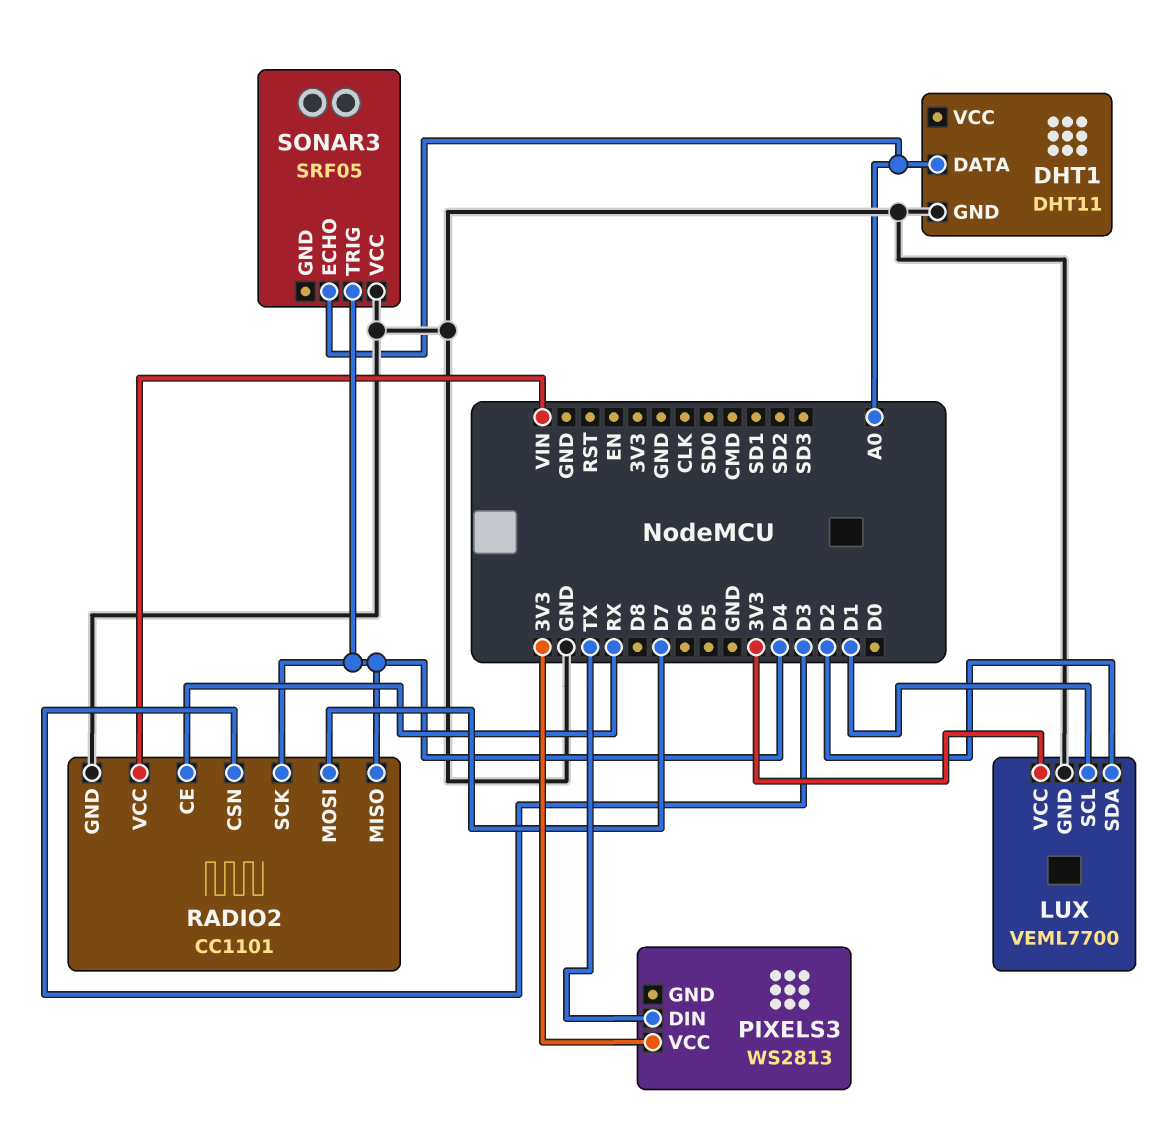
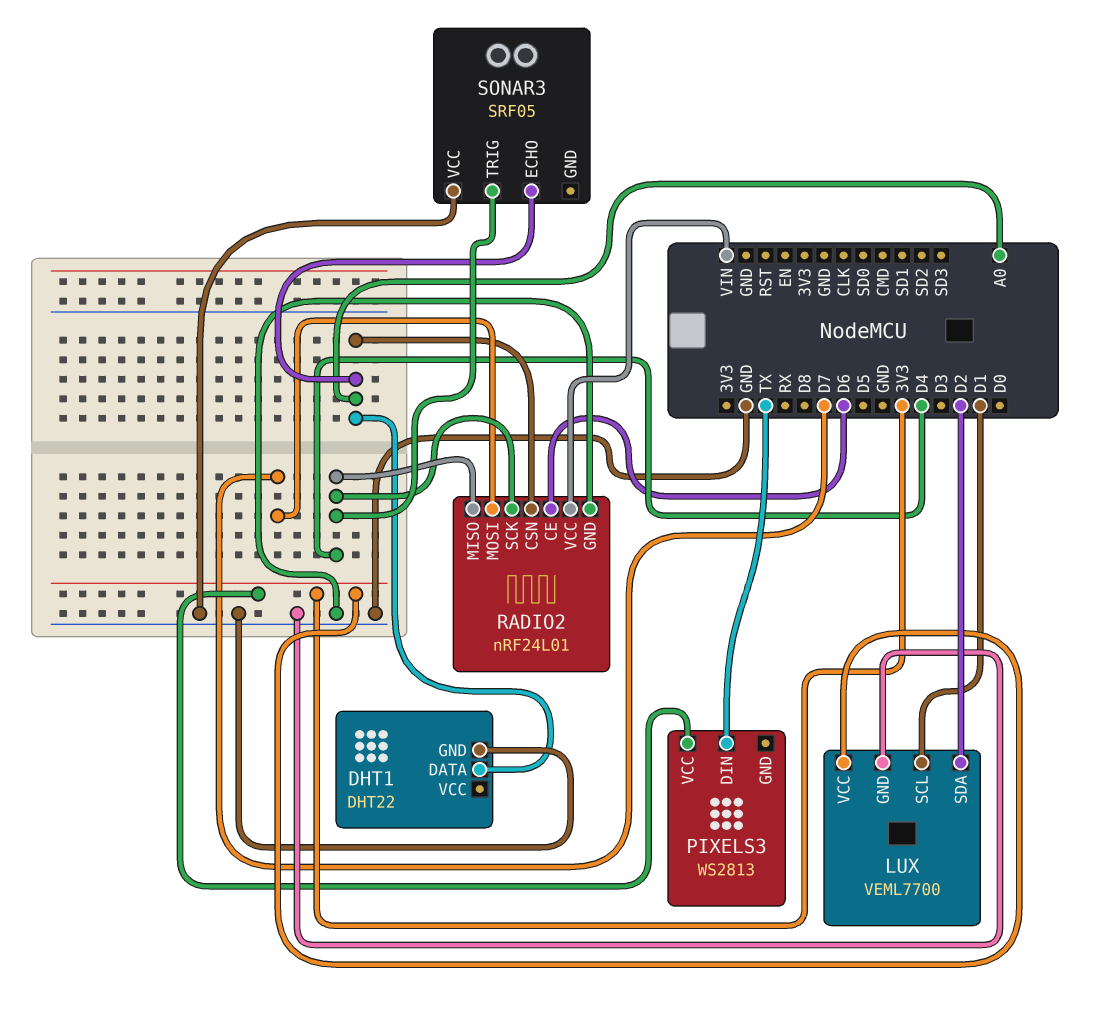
DHT1: DHT11 -> DHT22
RADIO2: CC1101 -> nRF24L01
RADIO2 pin CE: RX -> D6
RADIO2 pin CSN: D3 -> A0

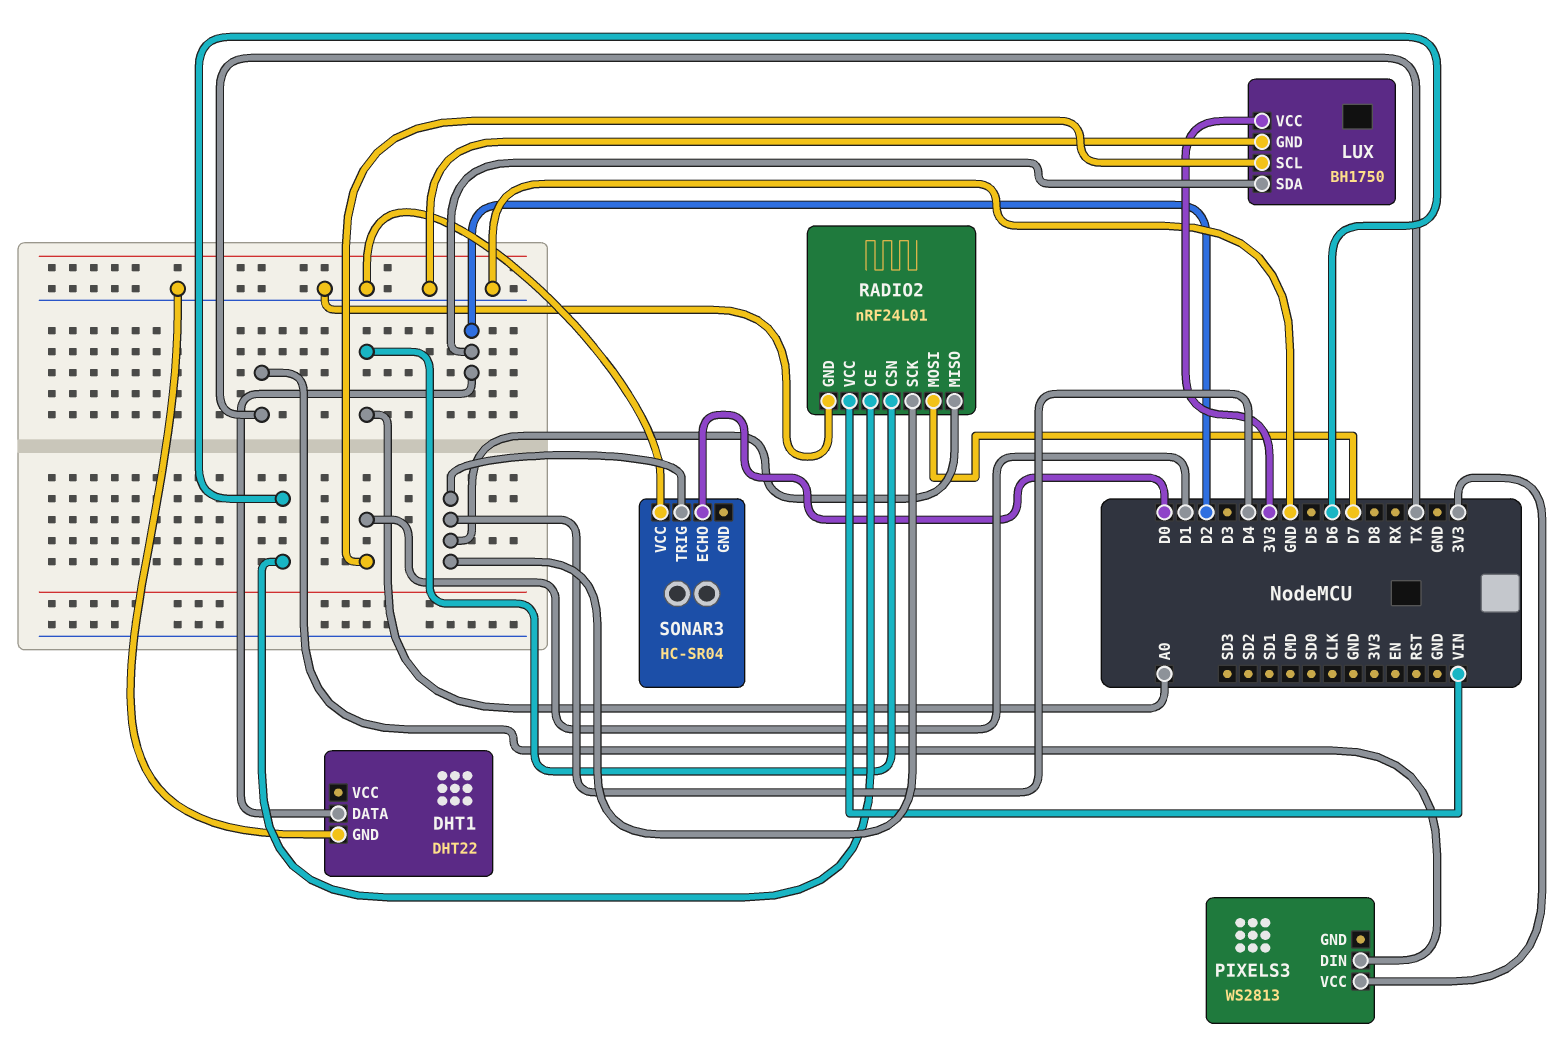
DHT1 pin DATA: A0 -> D2
LUX: VEML7700 -> BH1750
SONAR3: SRF05 -> HC-SR04
SONAR3 pin ECHO: A0 -> D0

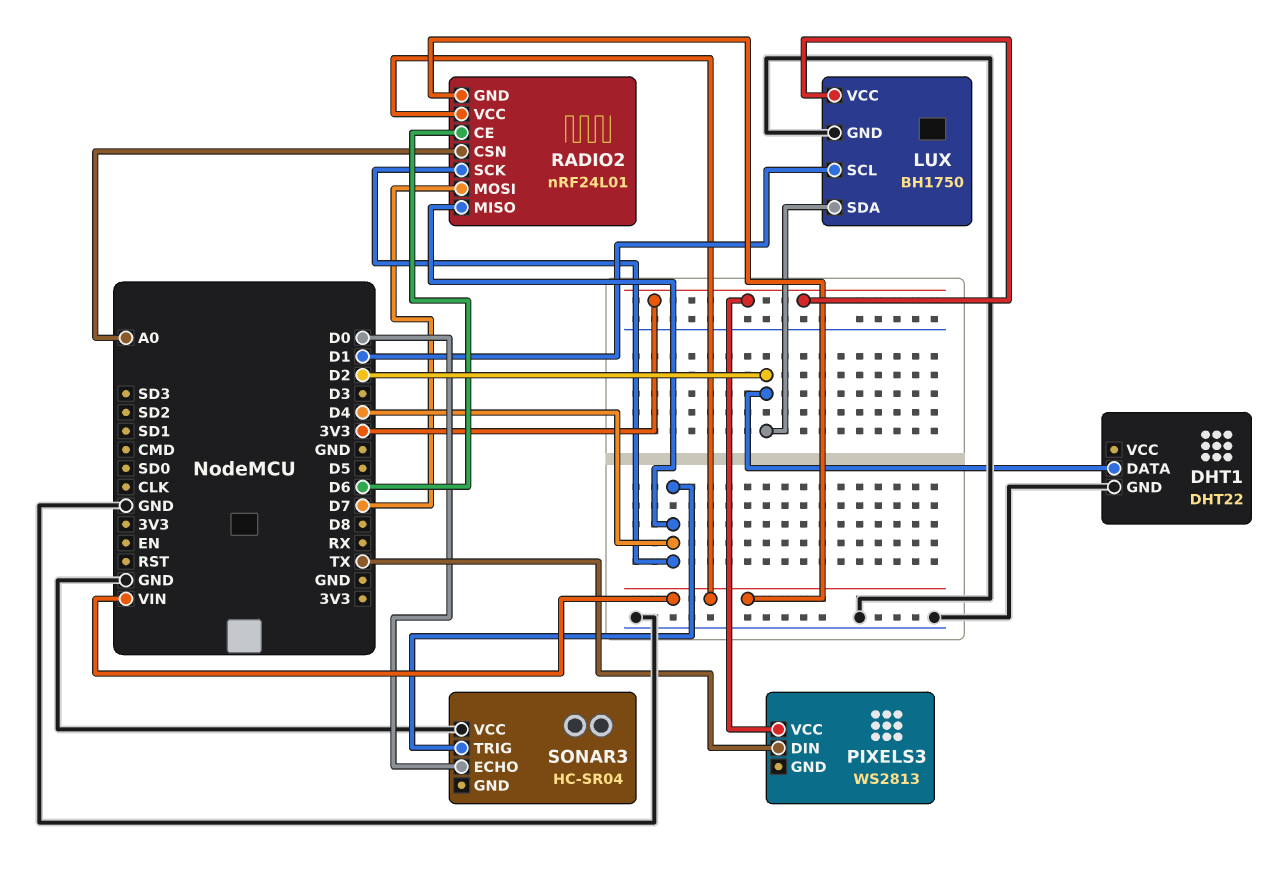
RADIO2 pin GND: GND -> VIN

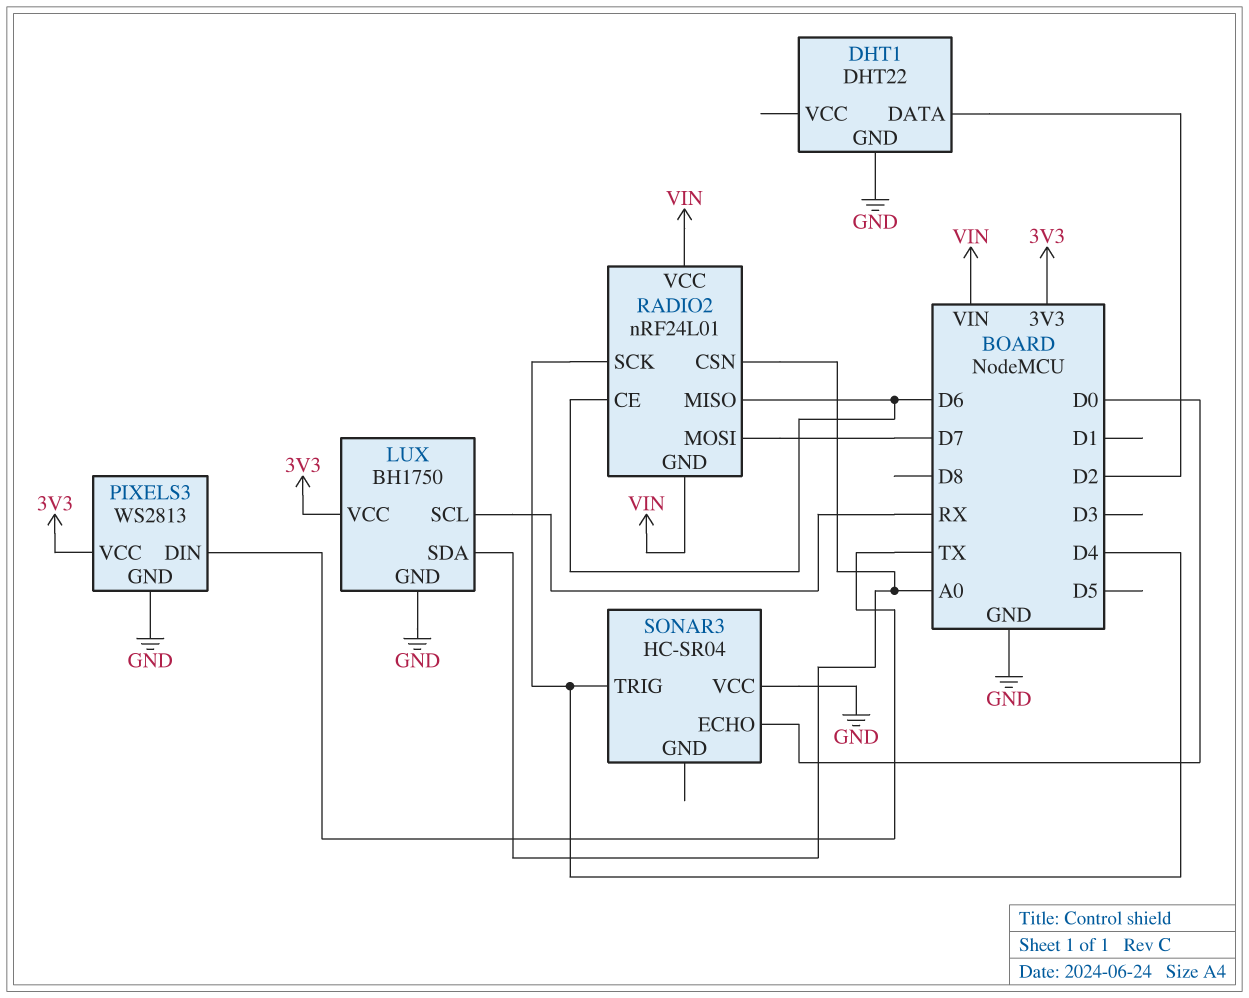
LUX pin SCL: D1 -> RX
LUX pin SDA: D2 -> A0
PIXELS3 pin GND: none -> GND
RADIO2 pin MISO: D4 -> D6

